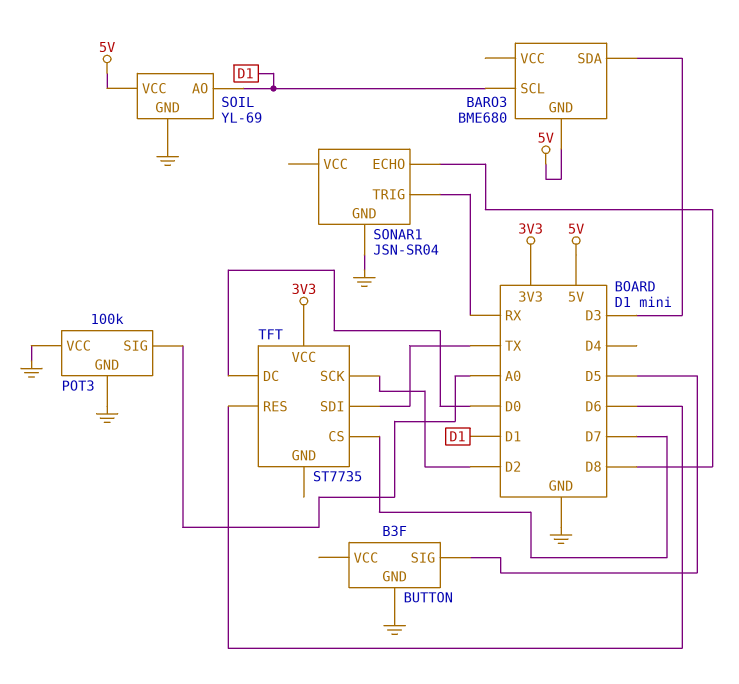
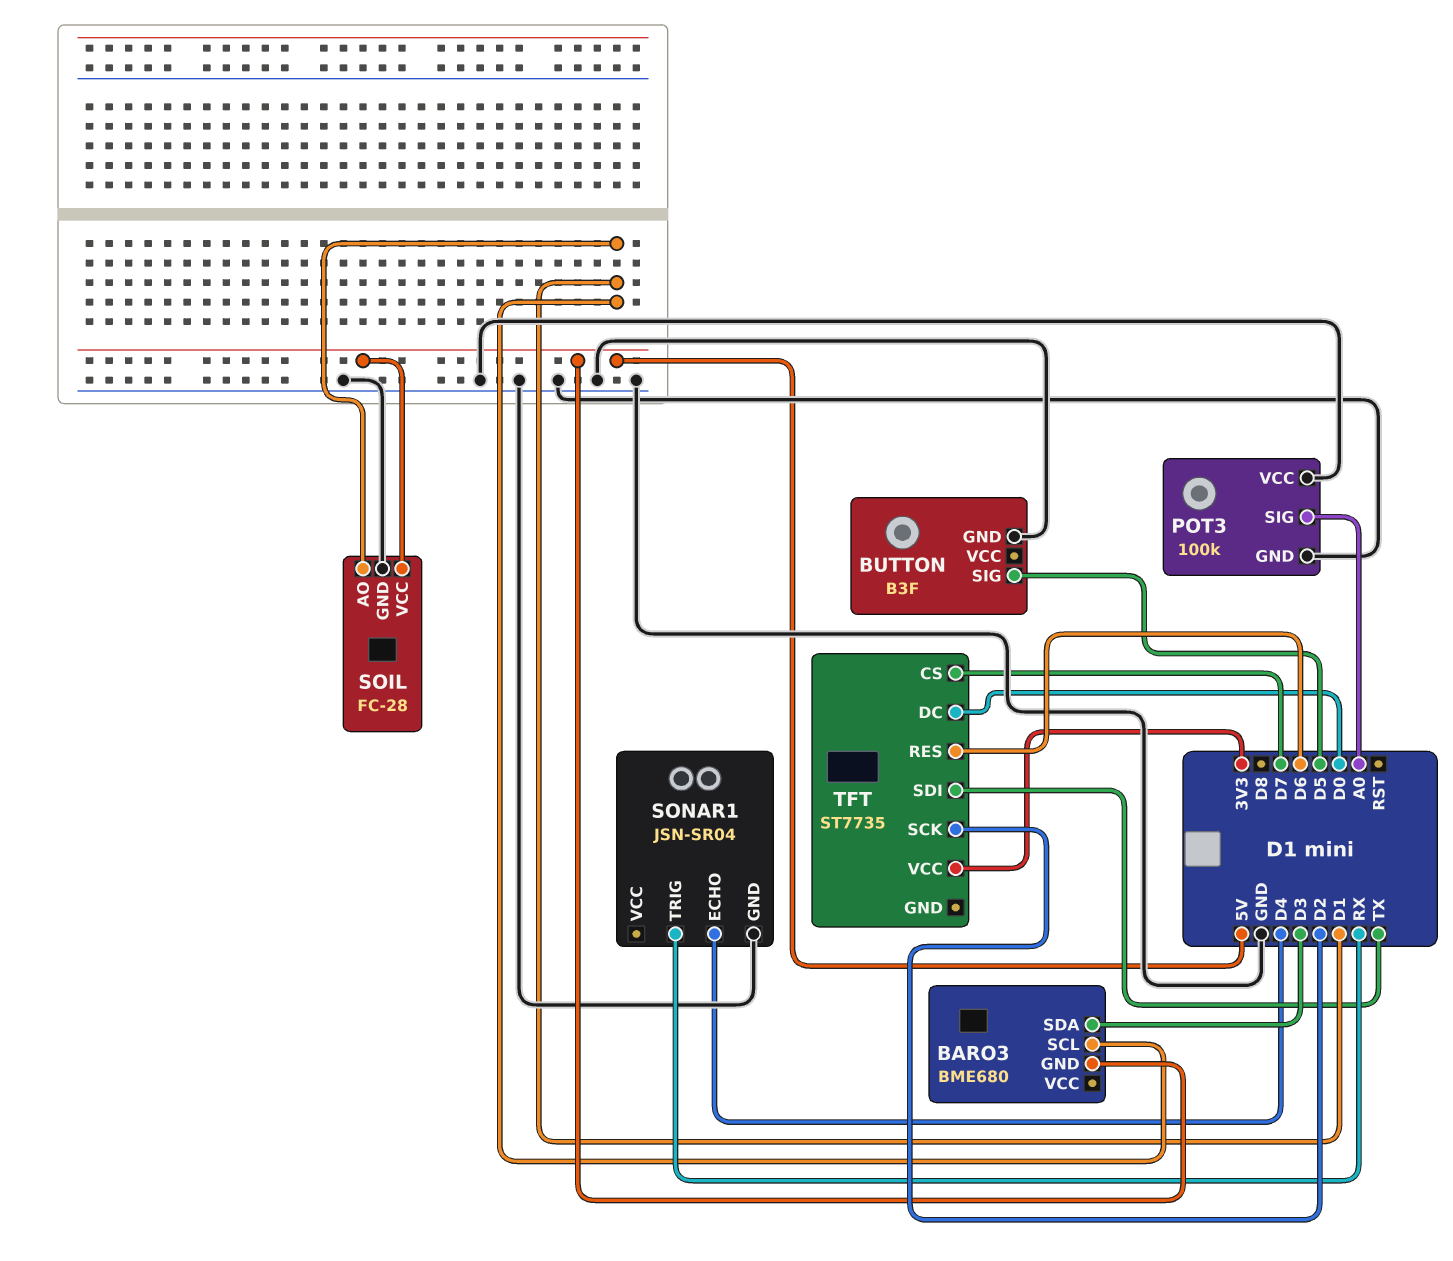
SOIL: YL-69 -> FC-28
SONAR1 pin ECHO: D8 -> D4

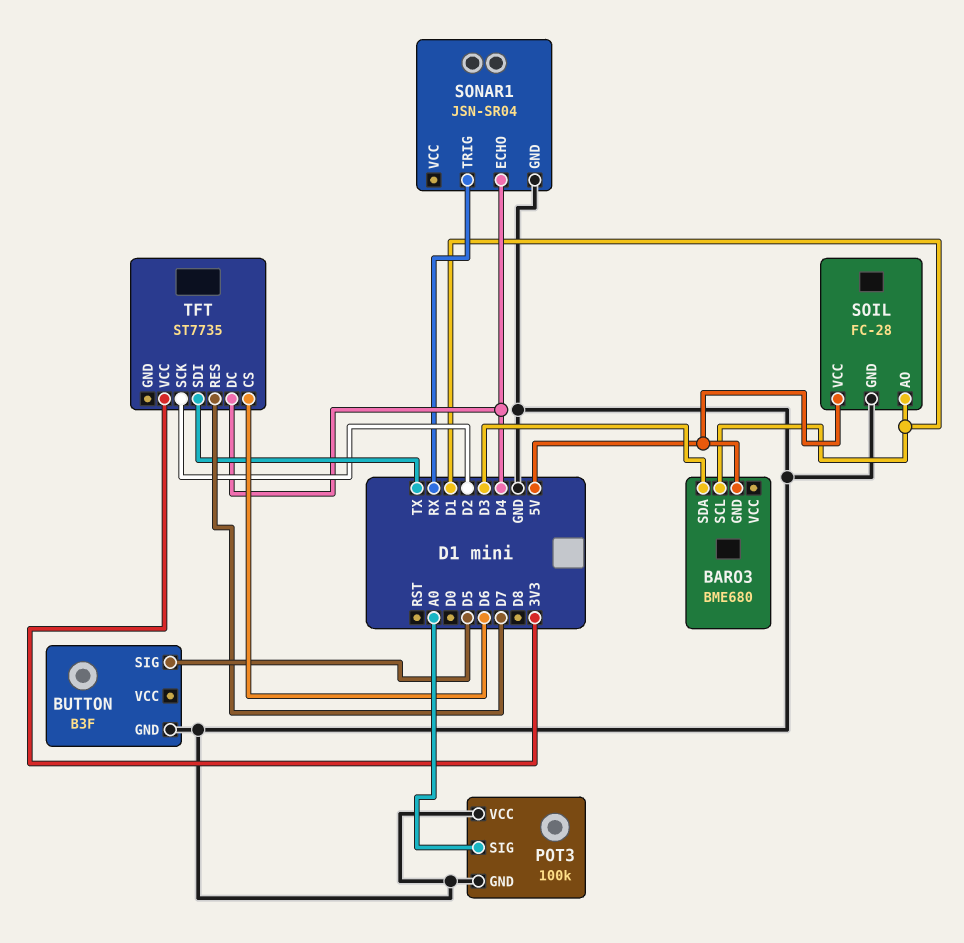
TFT pin CS: D7 -> D6
TFT pin DC: D0 -> D4
TFT pin RES: D6 -> D7

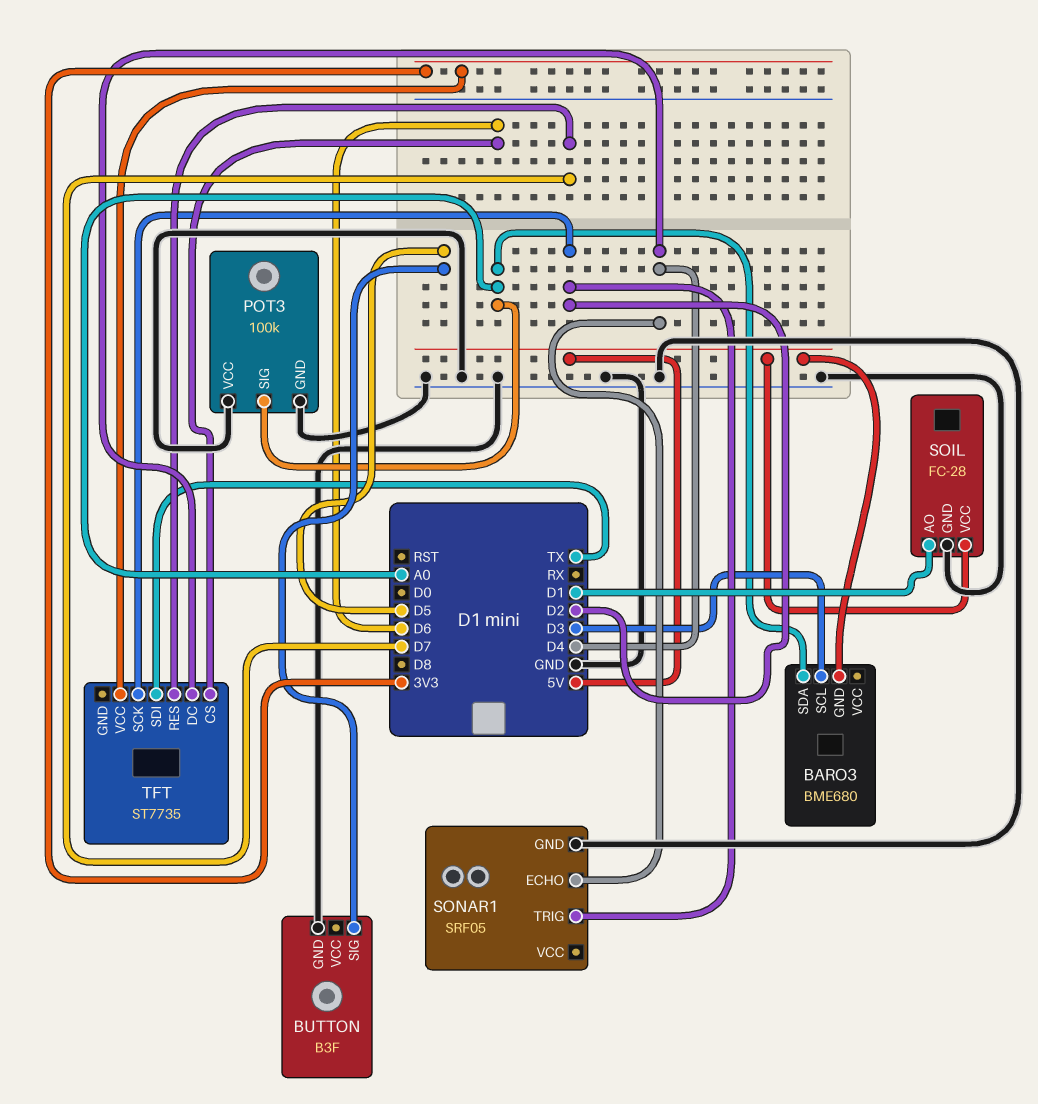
BARO3 pin SCL: D1 -> D3
BARO3 pin SDA: D3 -> A0
SONAR1: JSN-SR04 -> SRF05
SONAR1 pin TRIG: RX -> D2

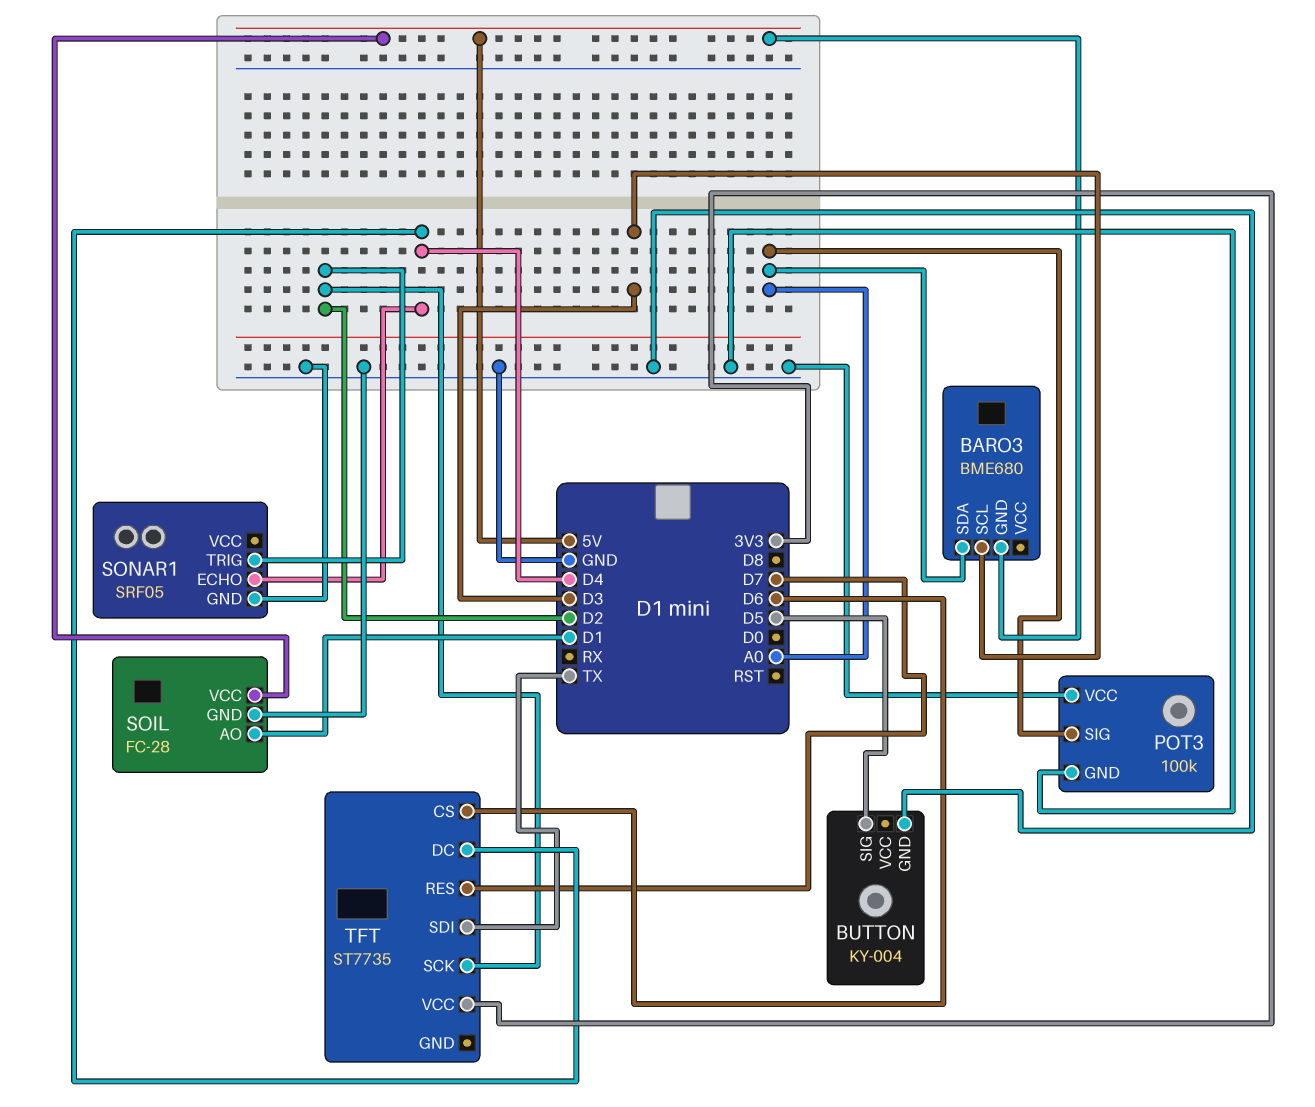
BUTTON: B3F -> KY-004

